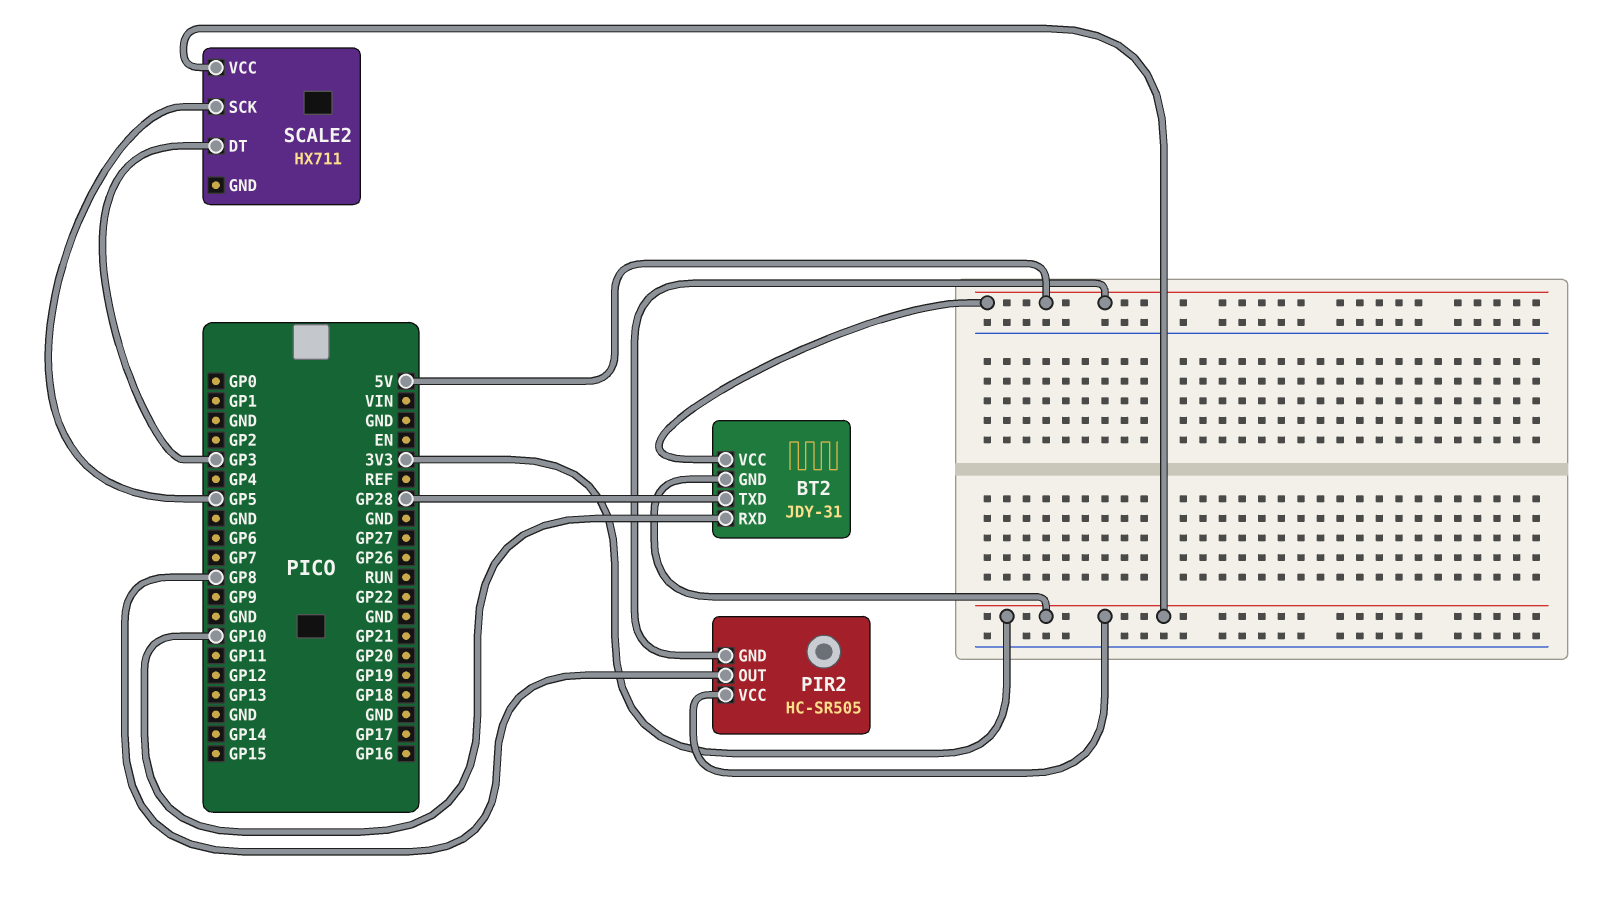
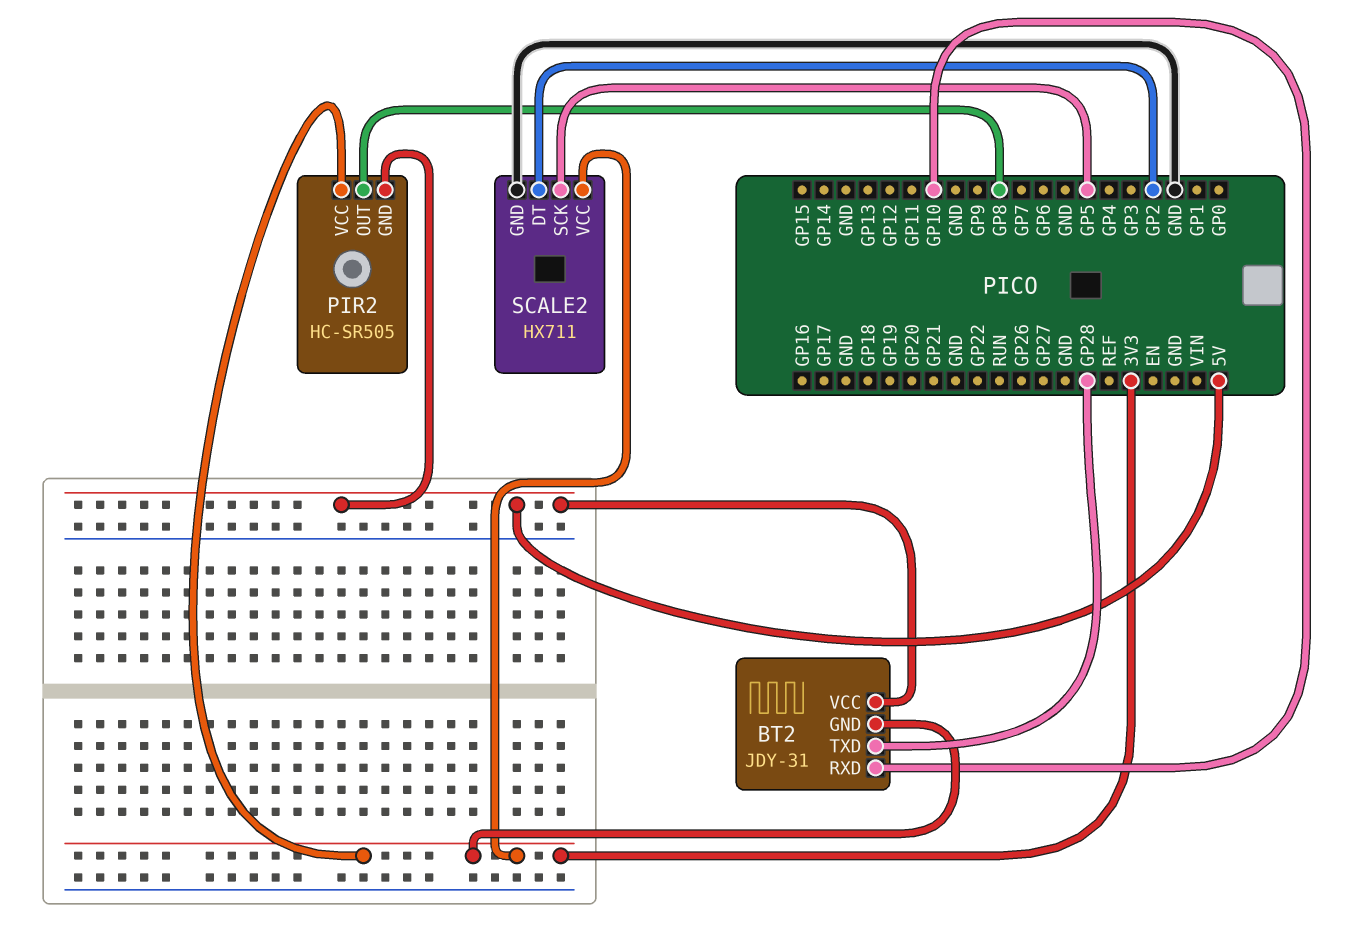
SCALE2 pin DT: GP3 -> GP2
SCALE2 pin GND: none -> GND

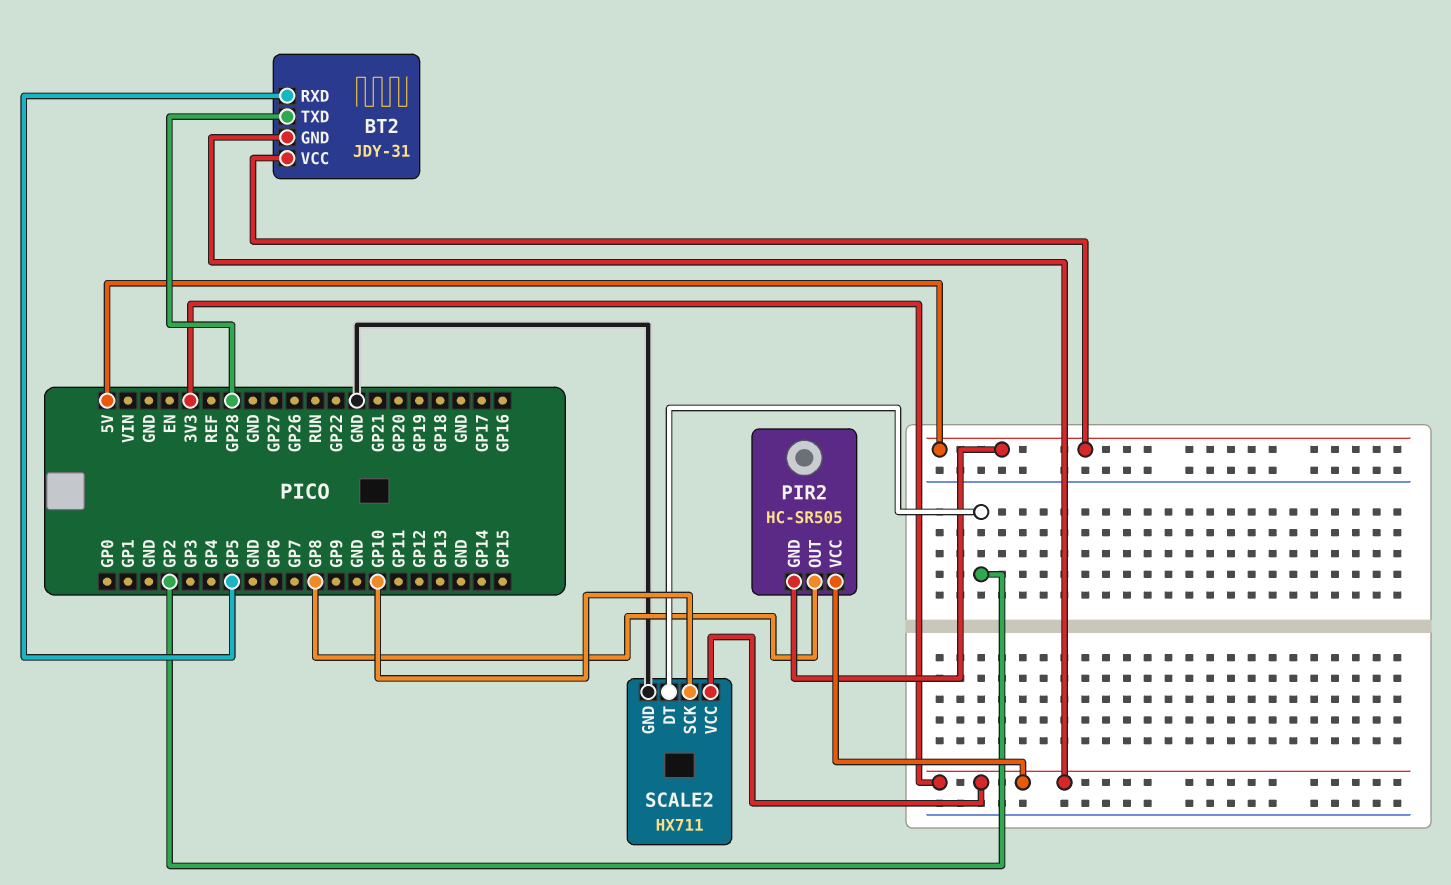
BT2 pin RXD: GP10 -> GP5
SCALE2 pin SCK: GP5 -> GP10

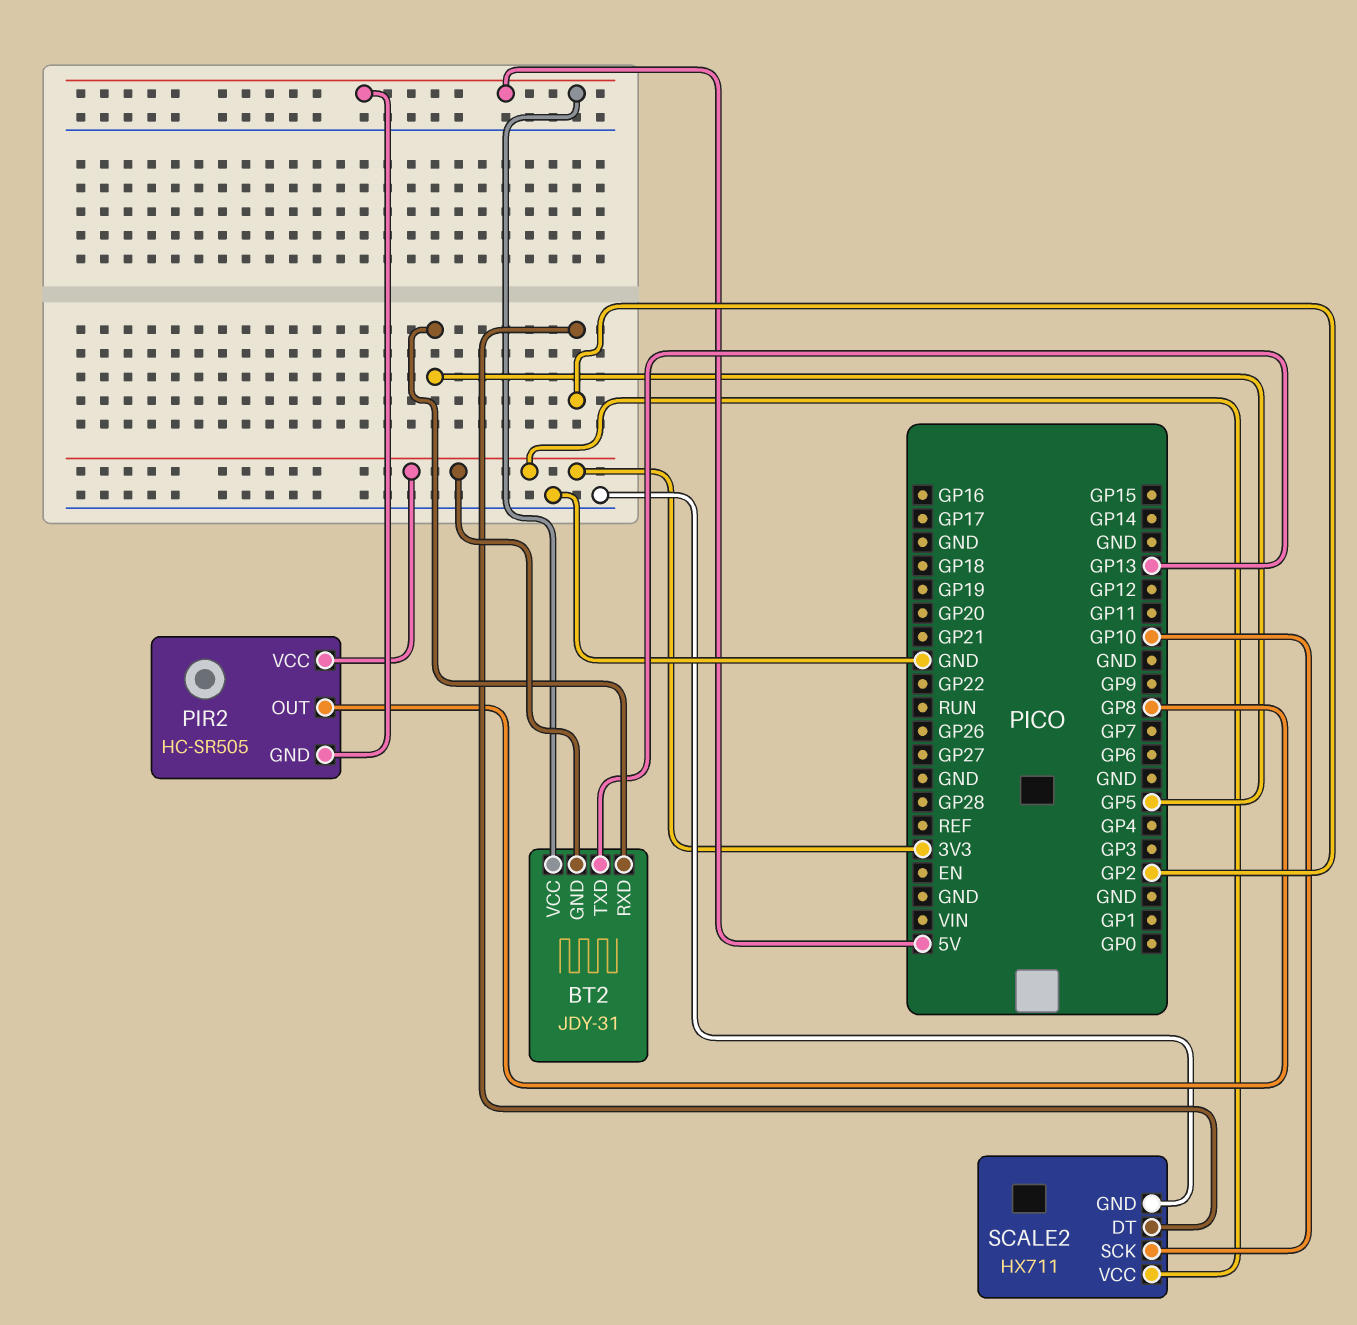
BT2 pin TXD: GP28 -> GP13

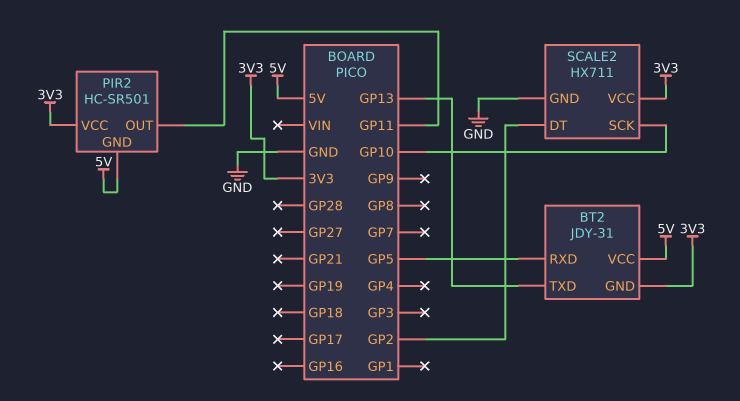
PIR2: HC-SR505 -> HC-SR501
PIR2 pin OUT: GP8 -> GP11

